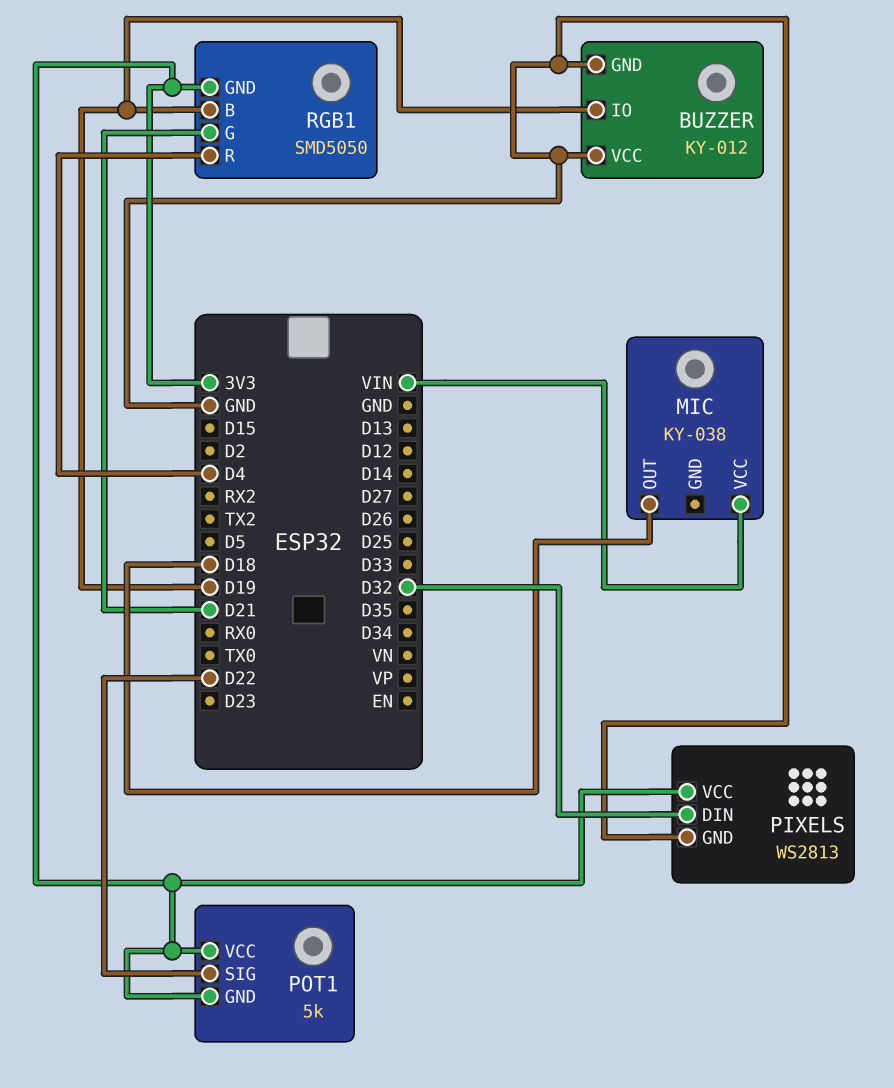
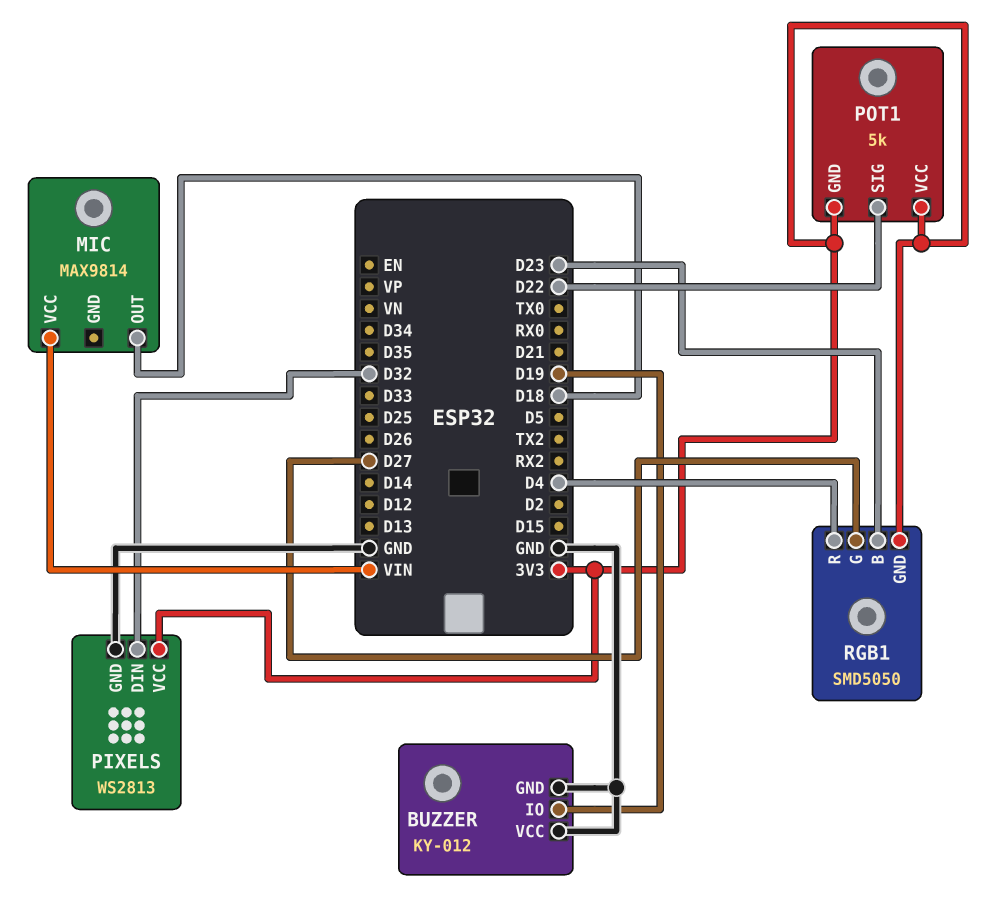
MIC: KY-038 -> MAX9814
RGB1 pin B: D19 -> D23
RGB1 pin G: D21 -> D27

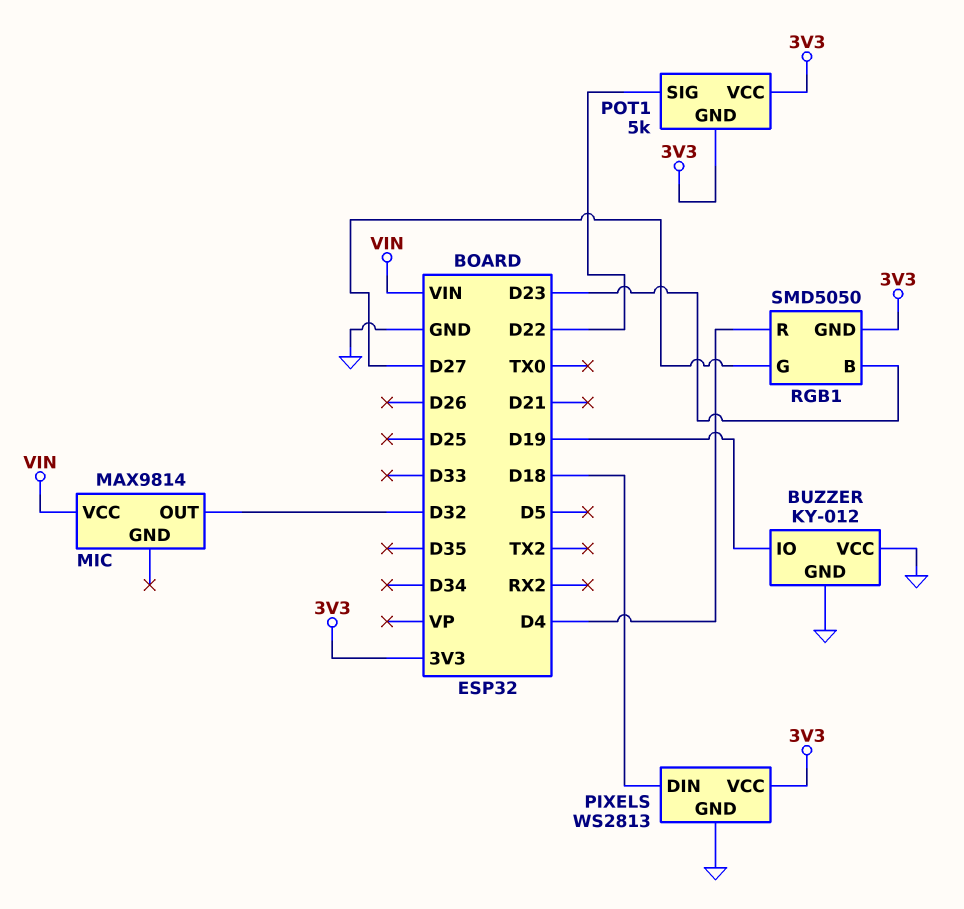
MIC pin OUT: D18 -> D32
PIXELS pin DIN: D32 -> D18

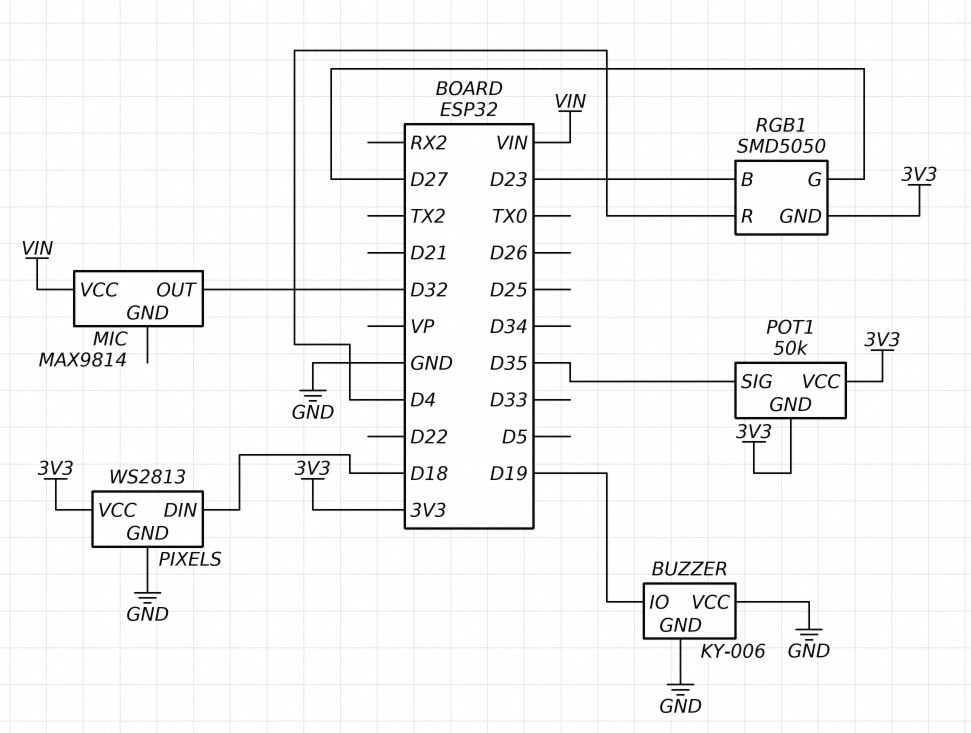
BUZZER: KY-012 -> KY-006
POT1: 5k -> 50k
POT1 pin SIG: D22 -> D35

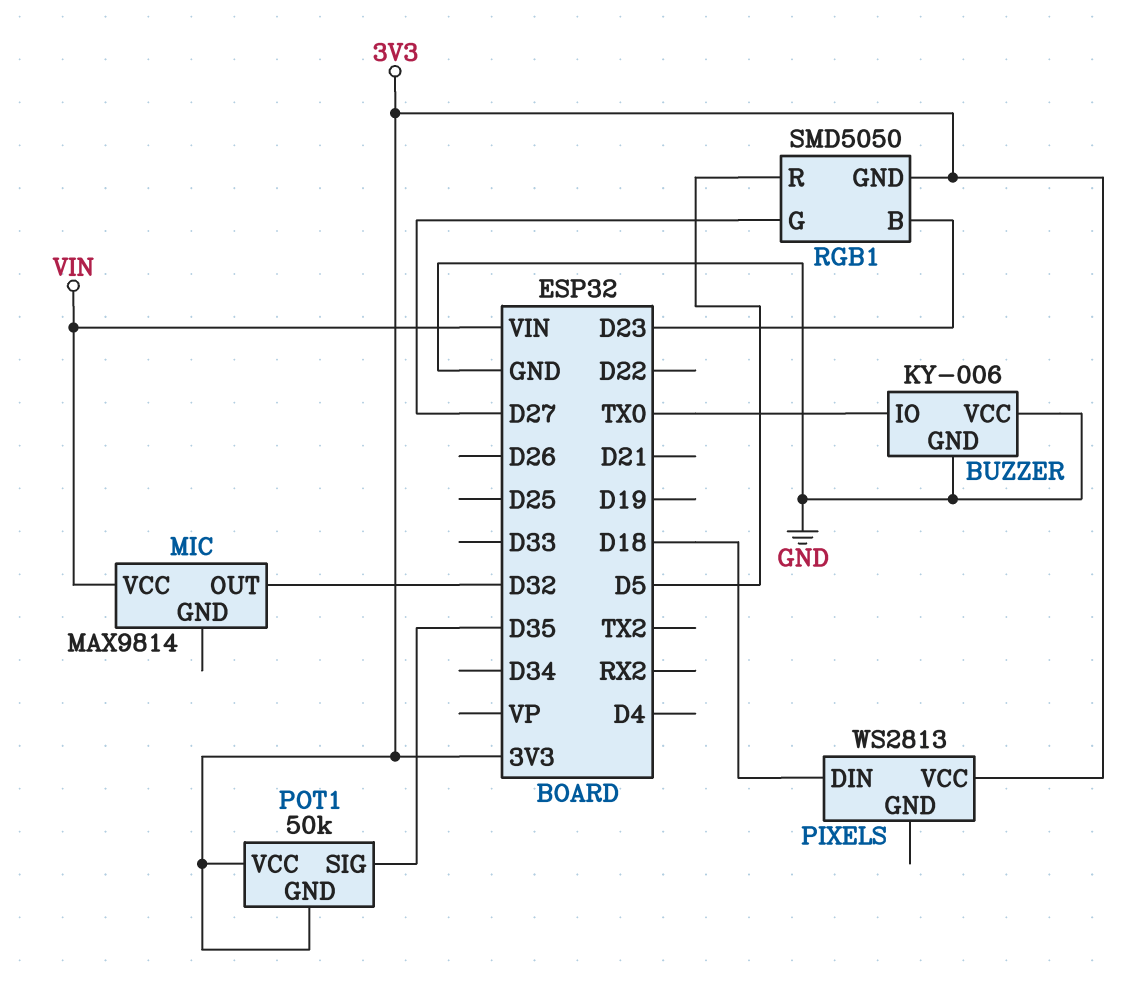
BUZZER pin IO: D19 -> TX0
PIXELS pin GND: GND -> none
RGB1 pin R: D4 -> D5

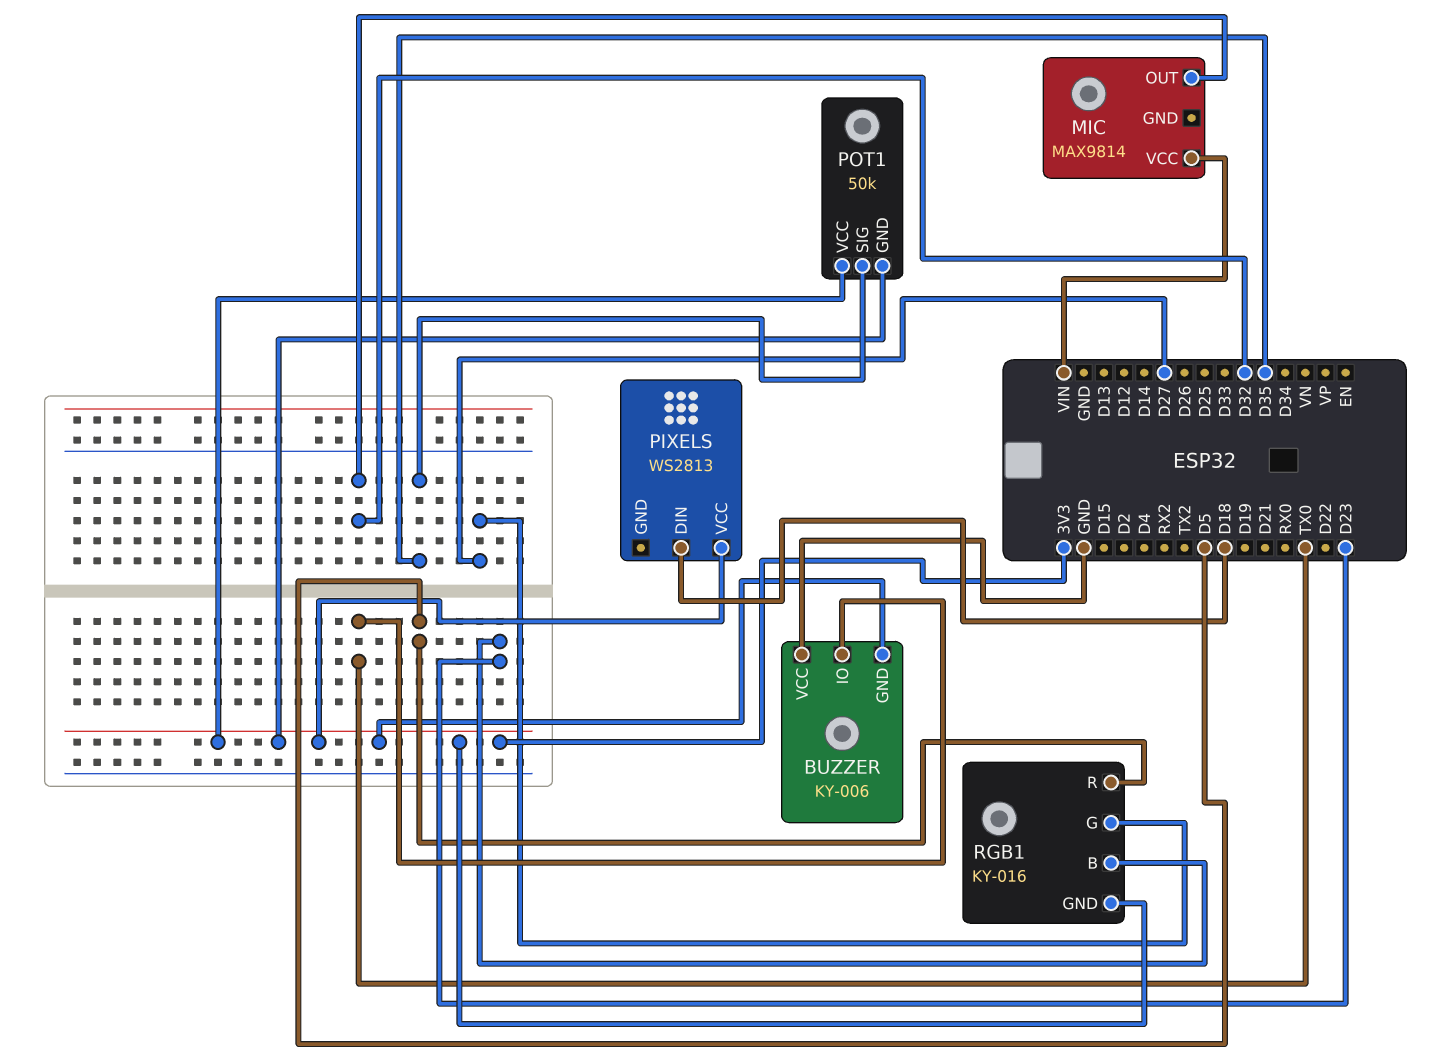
BUZZER pin GND: GND -> 3V3
RGB1: SMD5050 -> KY-016

